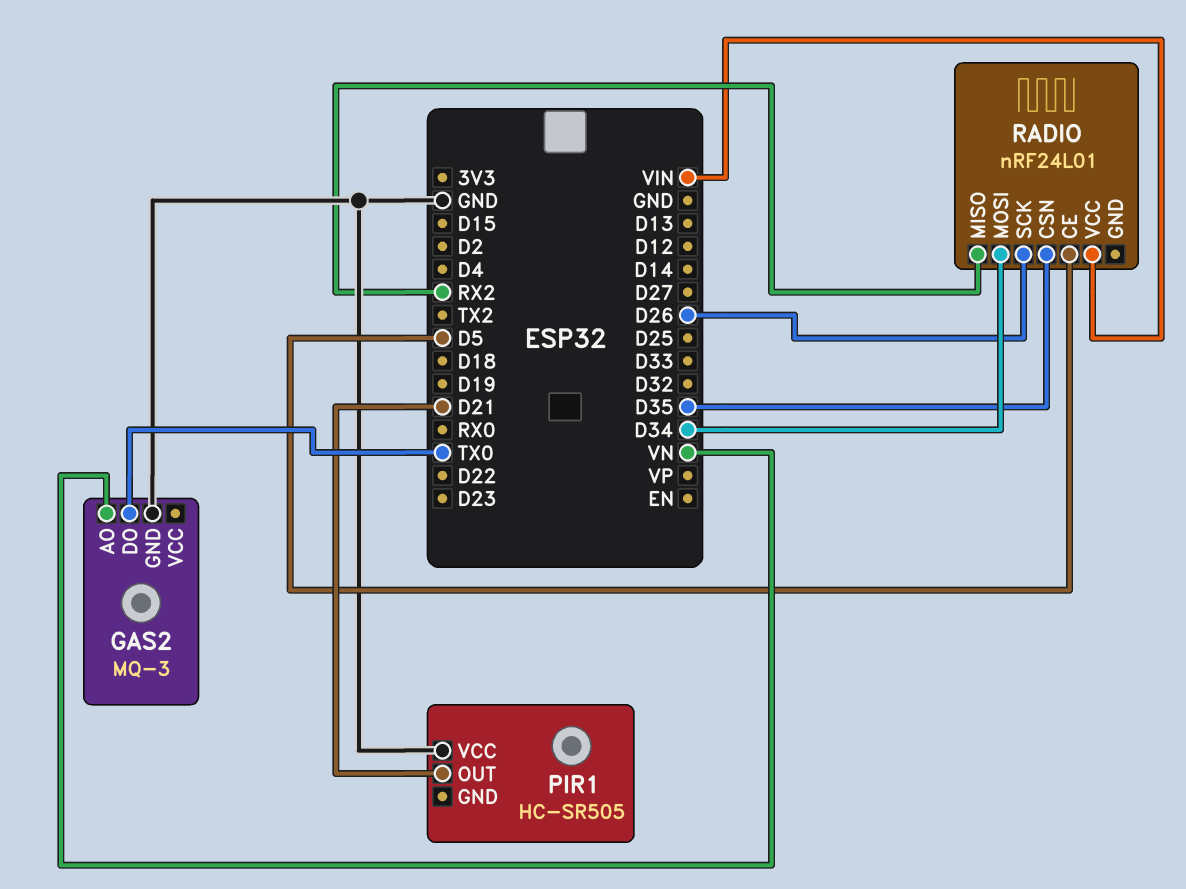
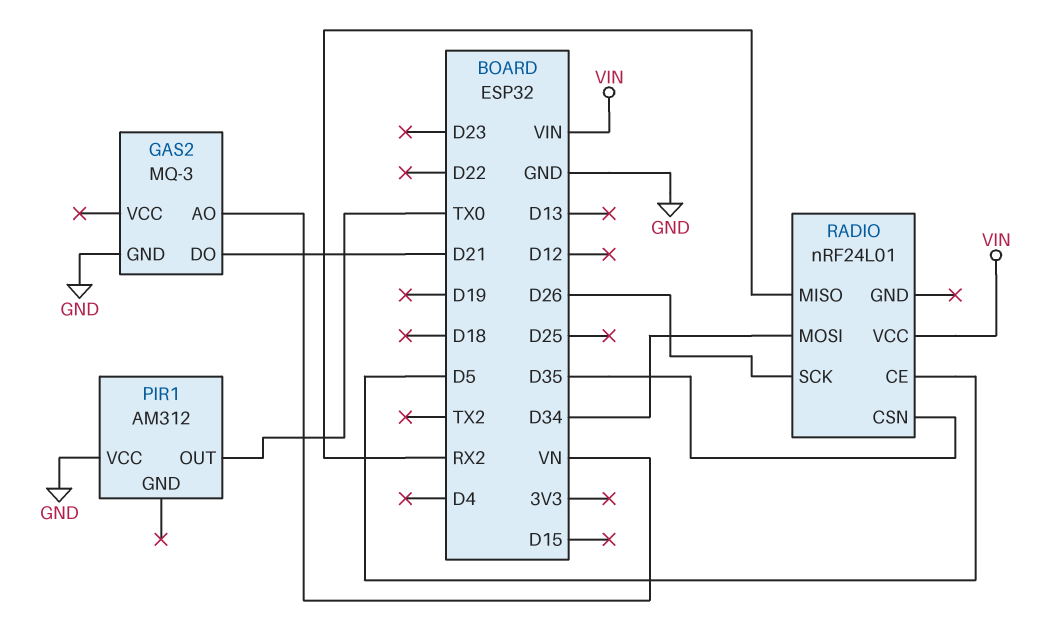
GAS2 pin DO: TX0 -> D21
PIR1: HC-SR505 -> AM312
PIR1 pin OUT: D21 -> TX0

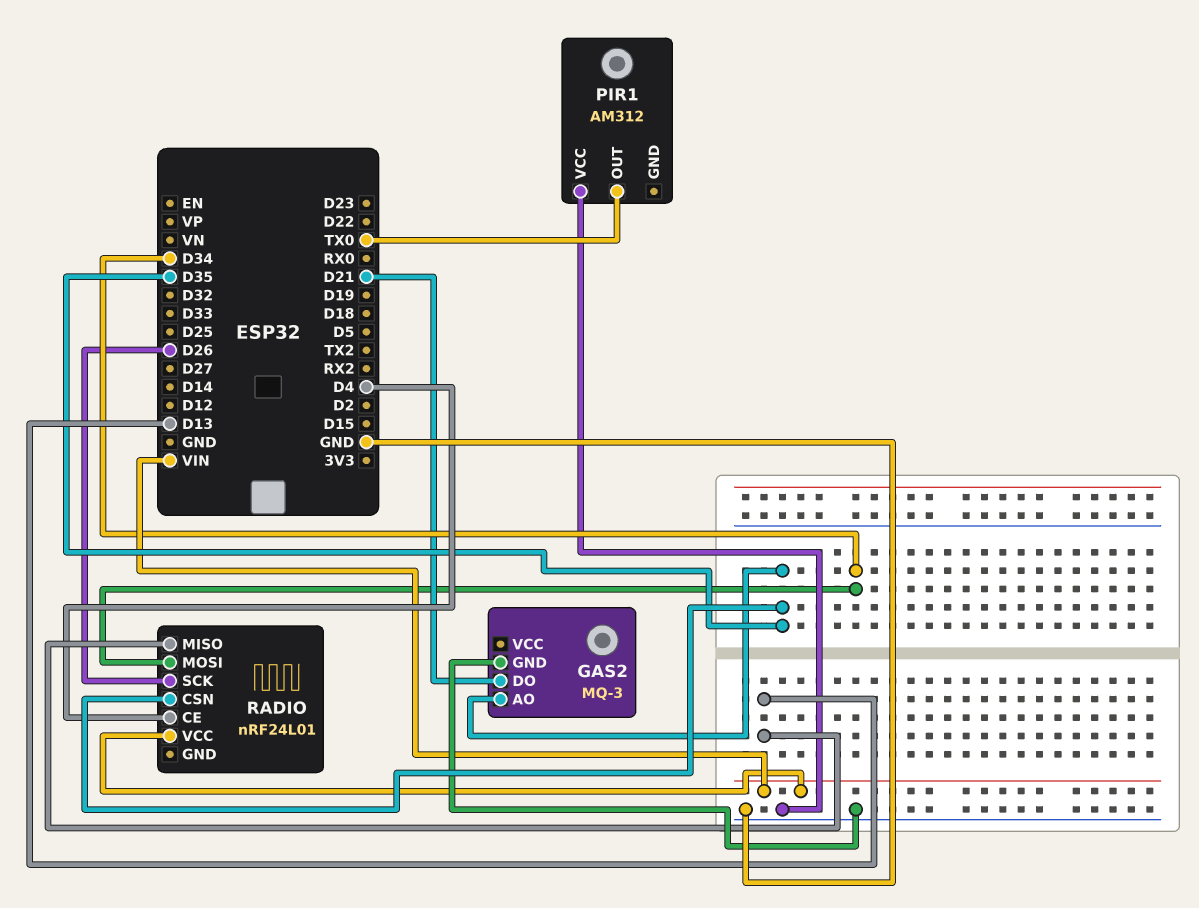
GAS2 pin AO: VN -> D35
RADIO pin CE: D5 -> D4
RADIO pin MISO: RX2 -> D13

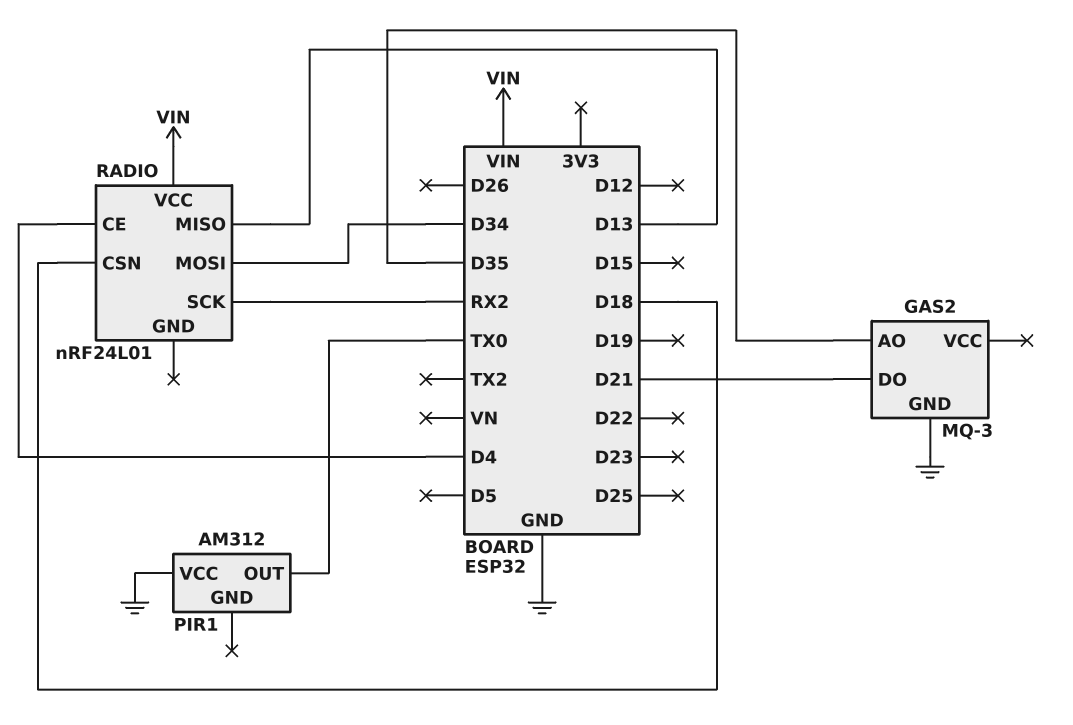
RADIO pin CSN: D35 -> D18
RADIO pin SCK: D26 -> RX2

